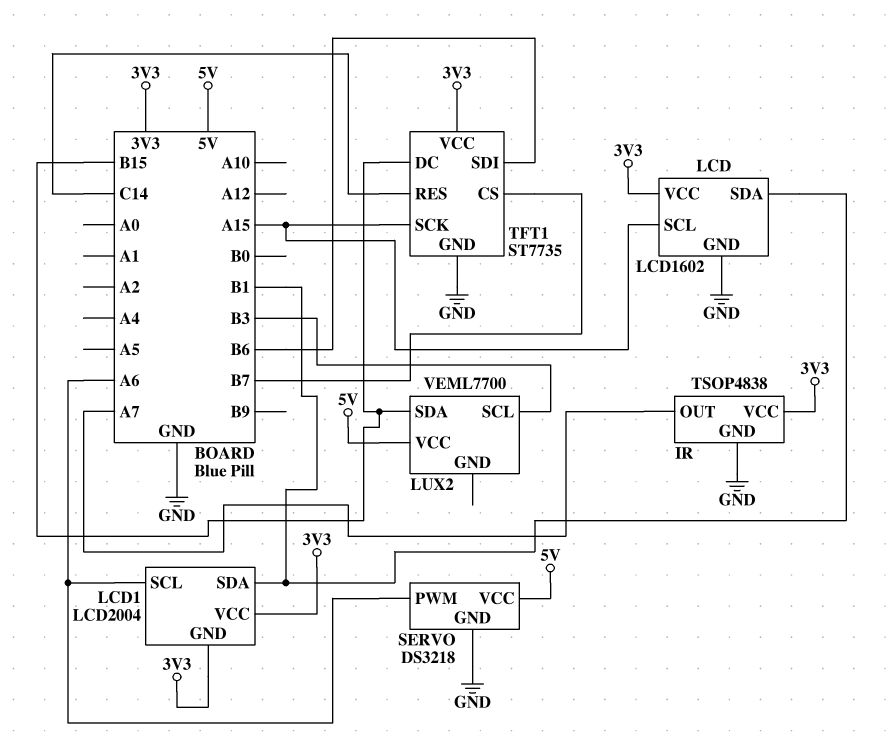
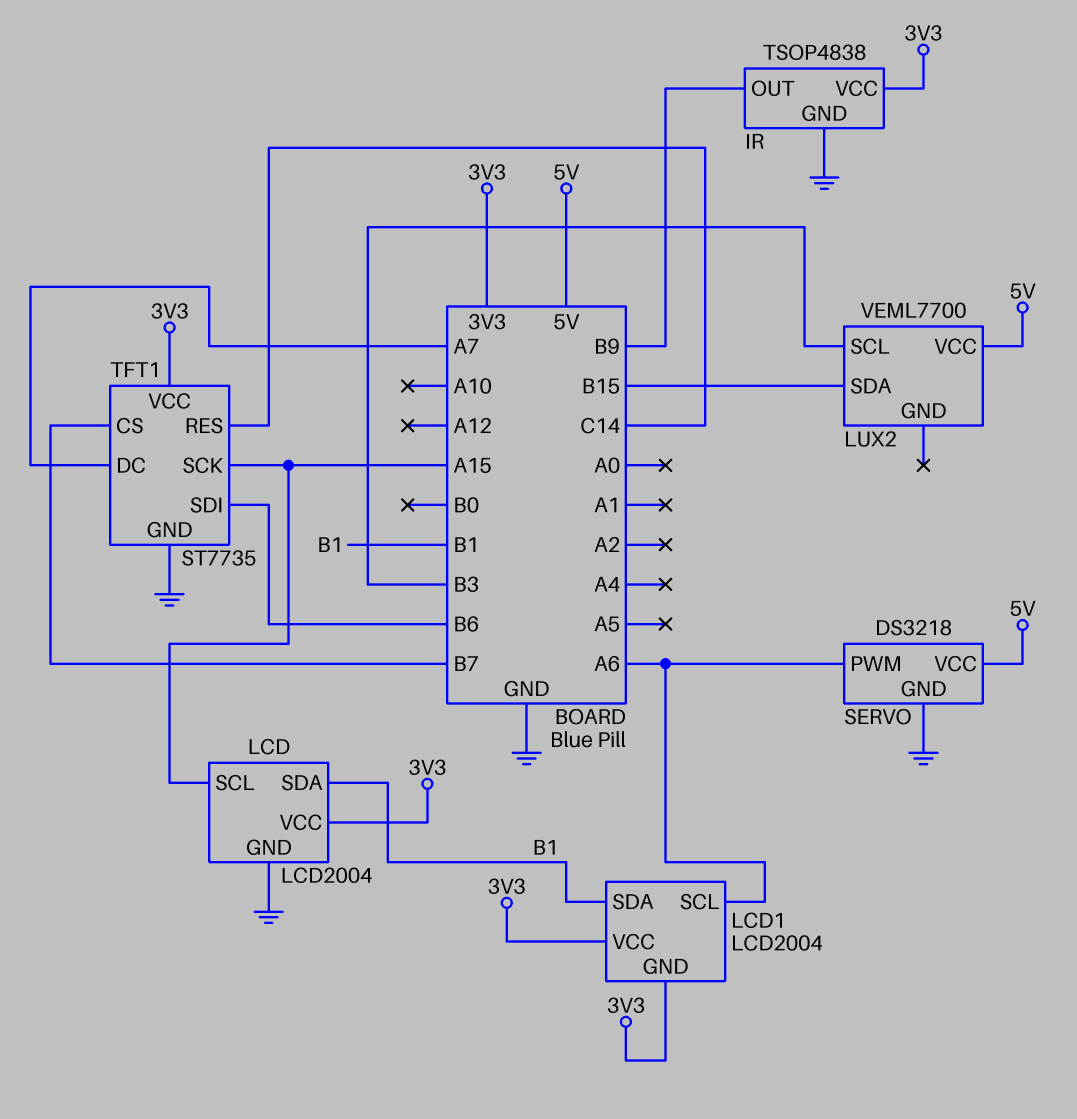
IR pin OUT: A7 -> B9
LCD: LCD1602 -> LCD2004
TFT1 pin DC: B15 -> A7

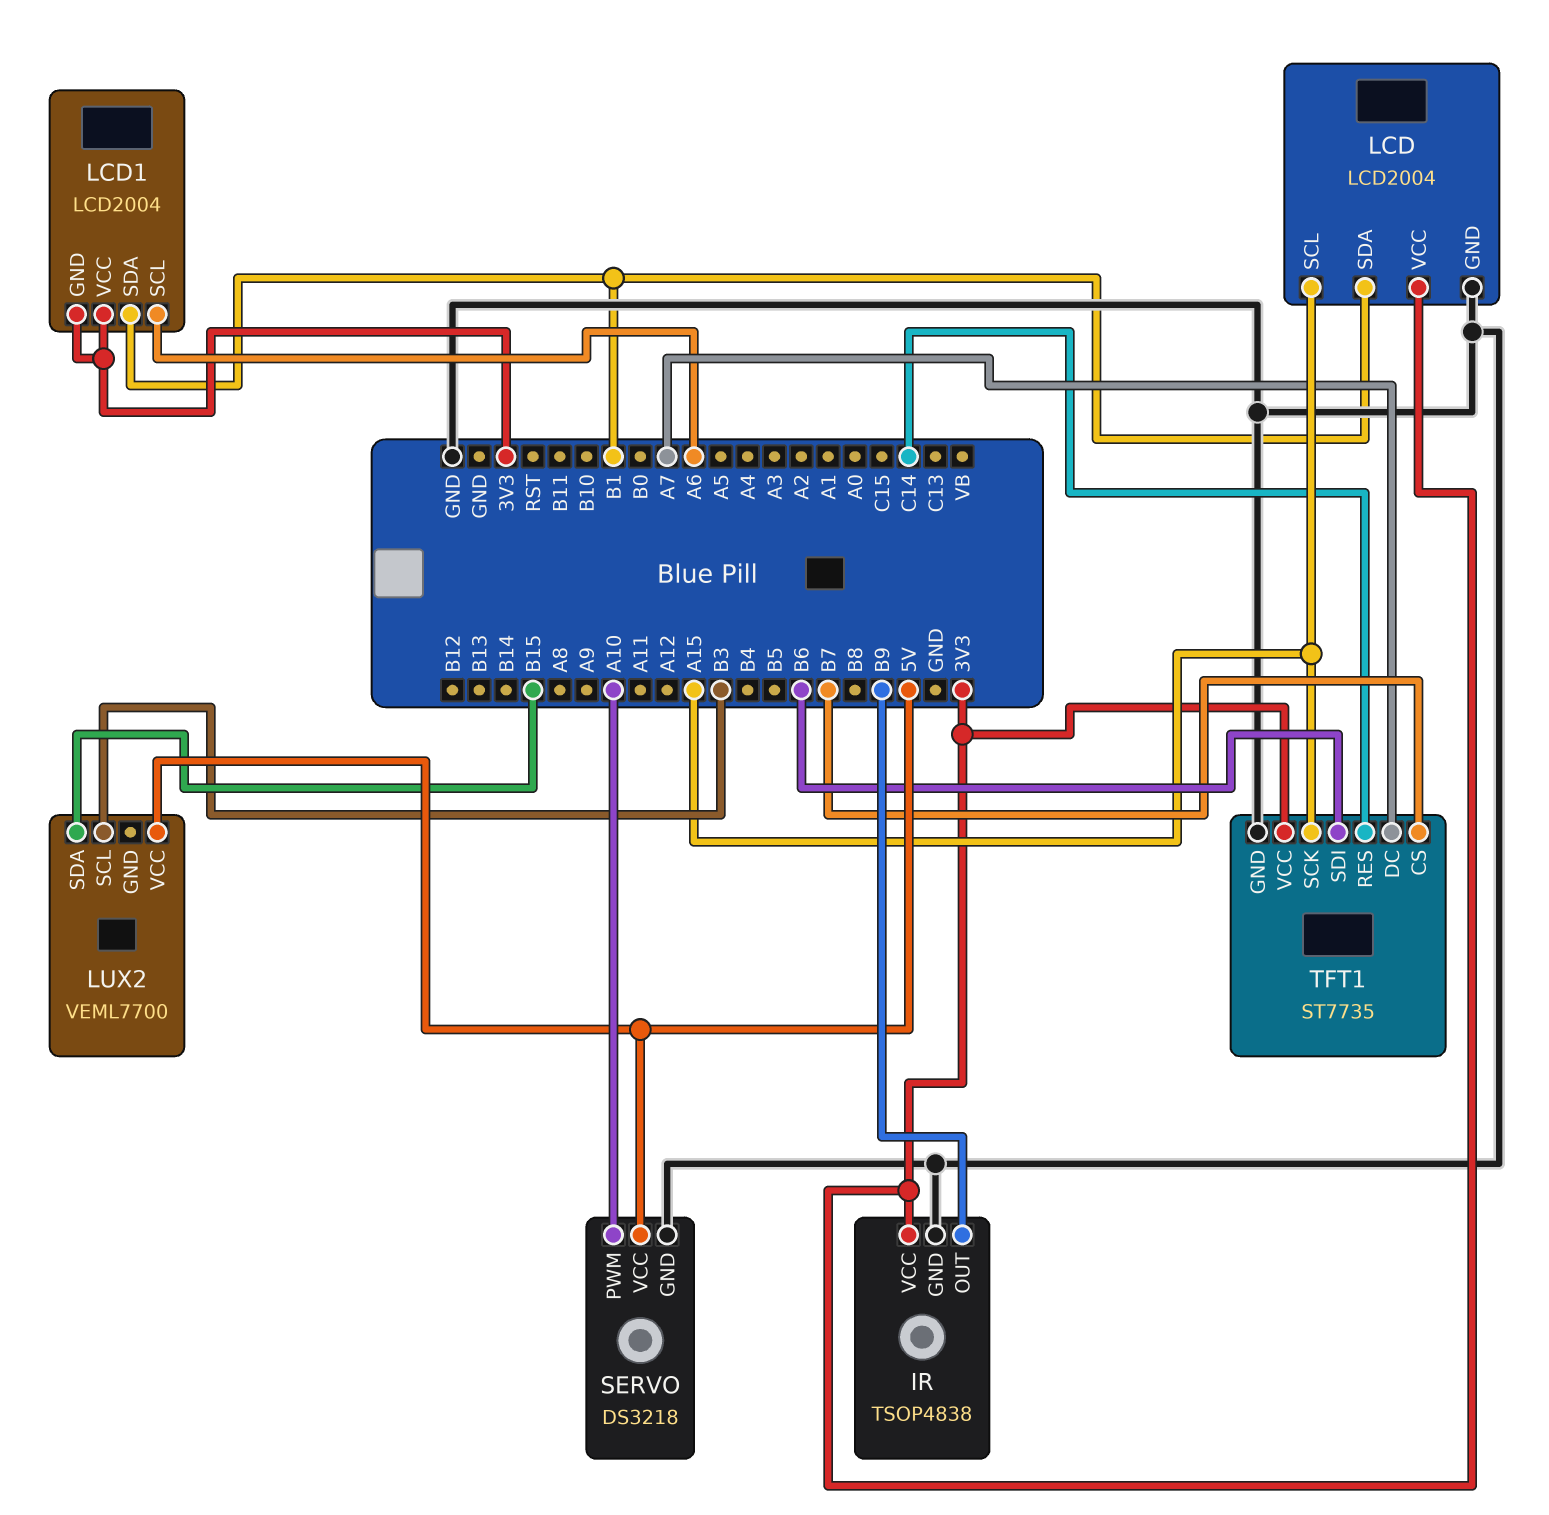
SERVO pin PWM: A6 -> A10

